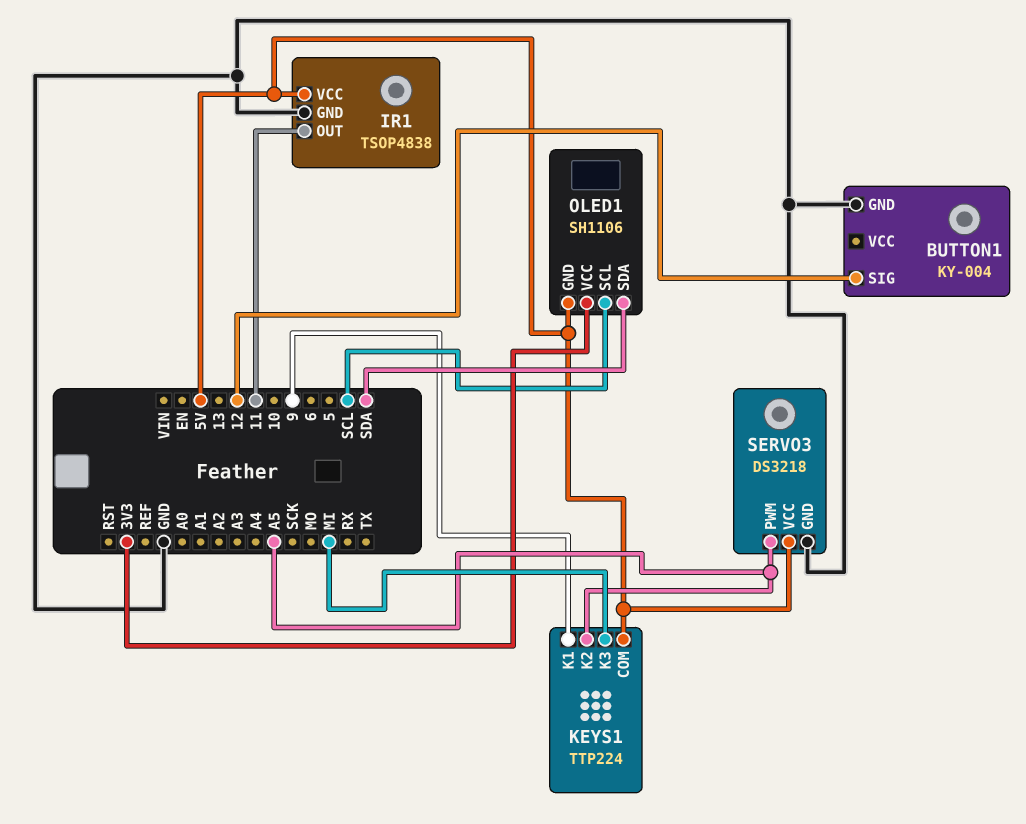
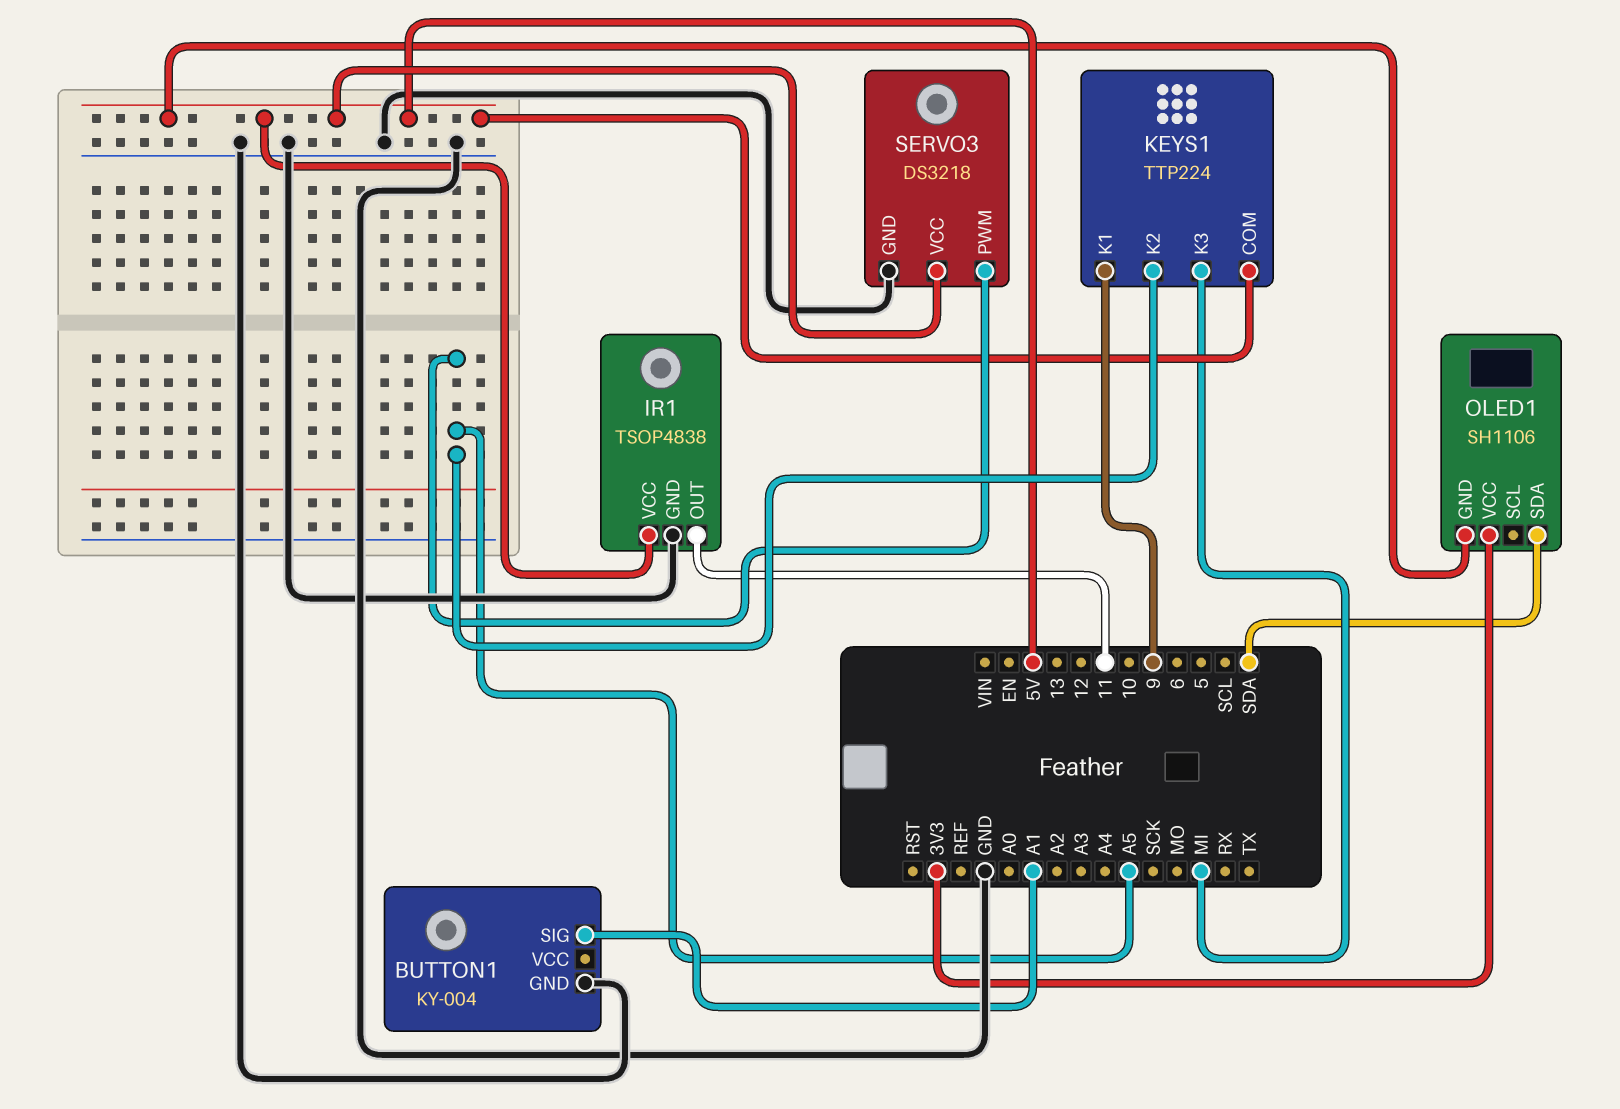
BUTTON1 pin SIG: 12 -> A1
OLED1 pin SCL: SCL -> none

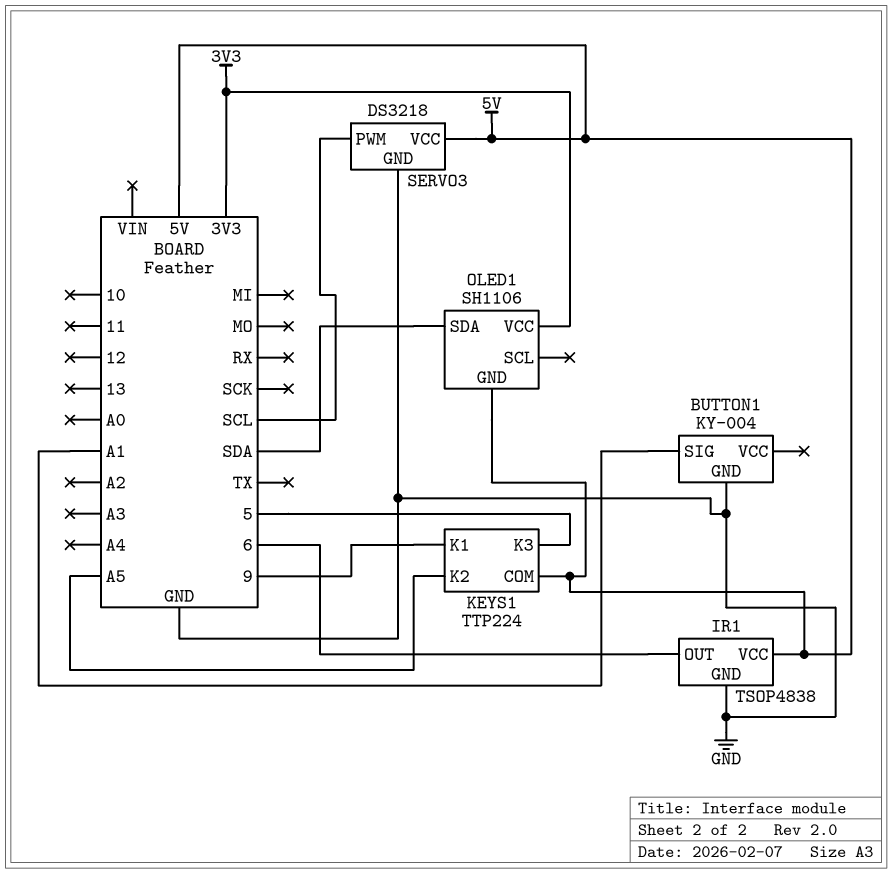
IR1 pin OUT: 11 -> 6
KEYS1 pin K3: MI -> 5
SERVO3 pin PWM: A5 -> SCL

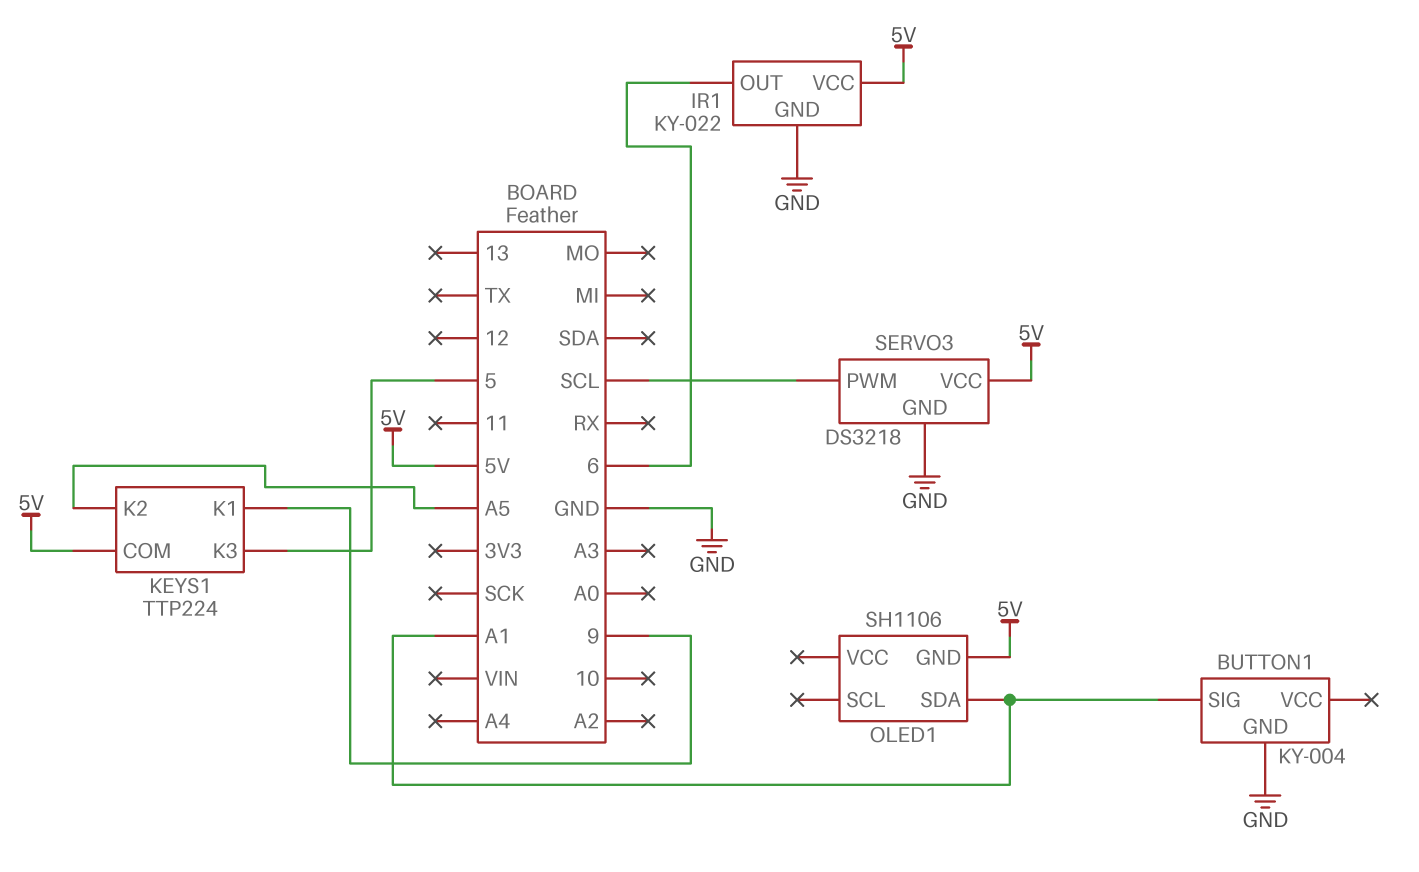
IR1: TSOP4838 -> KY-022
OLED1 pin SDA: SDA -> A1
OLED1 pin VCC: 3V3 -> none

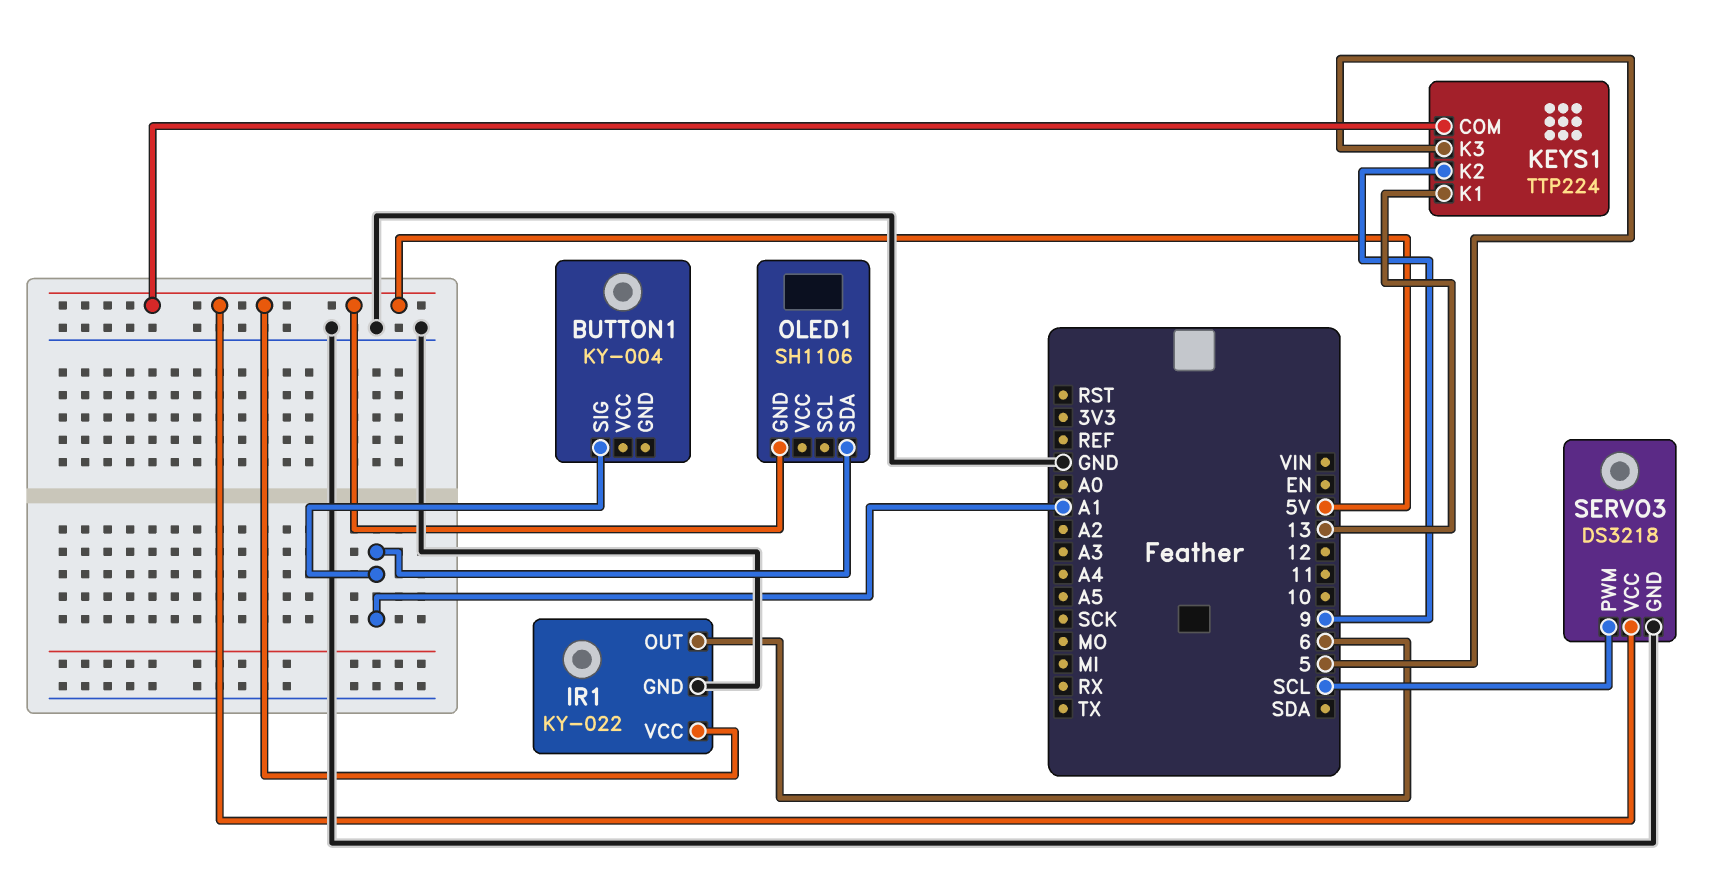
BUTTON1 pin GND: GND -> none
KEYS1 pin K1: 9 -> 13
KEYS1 pin K2: A5 -> 9

